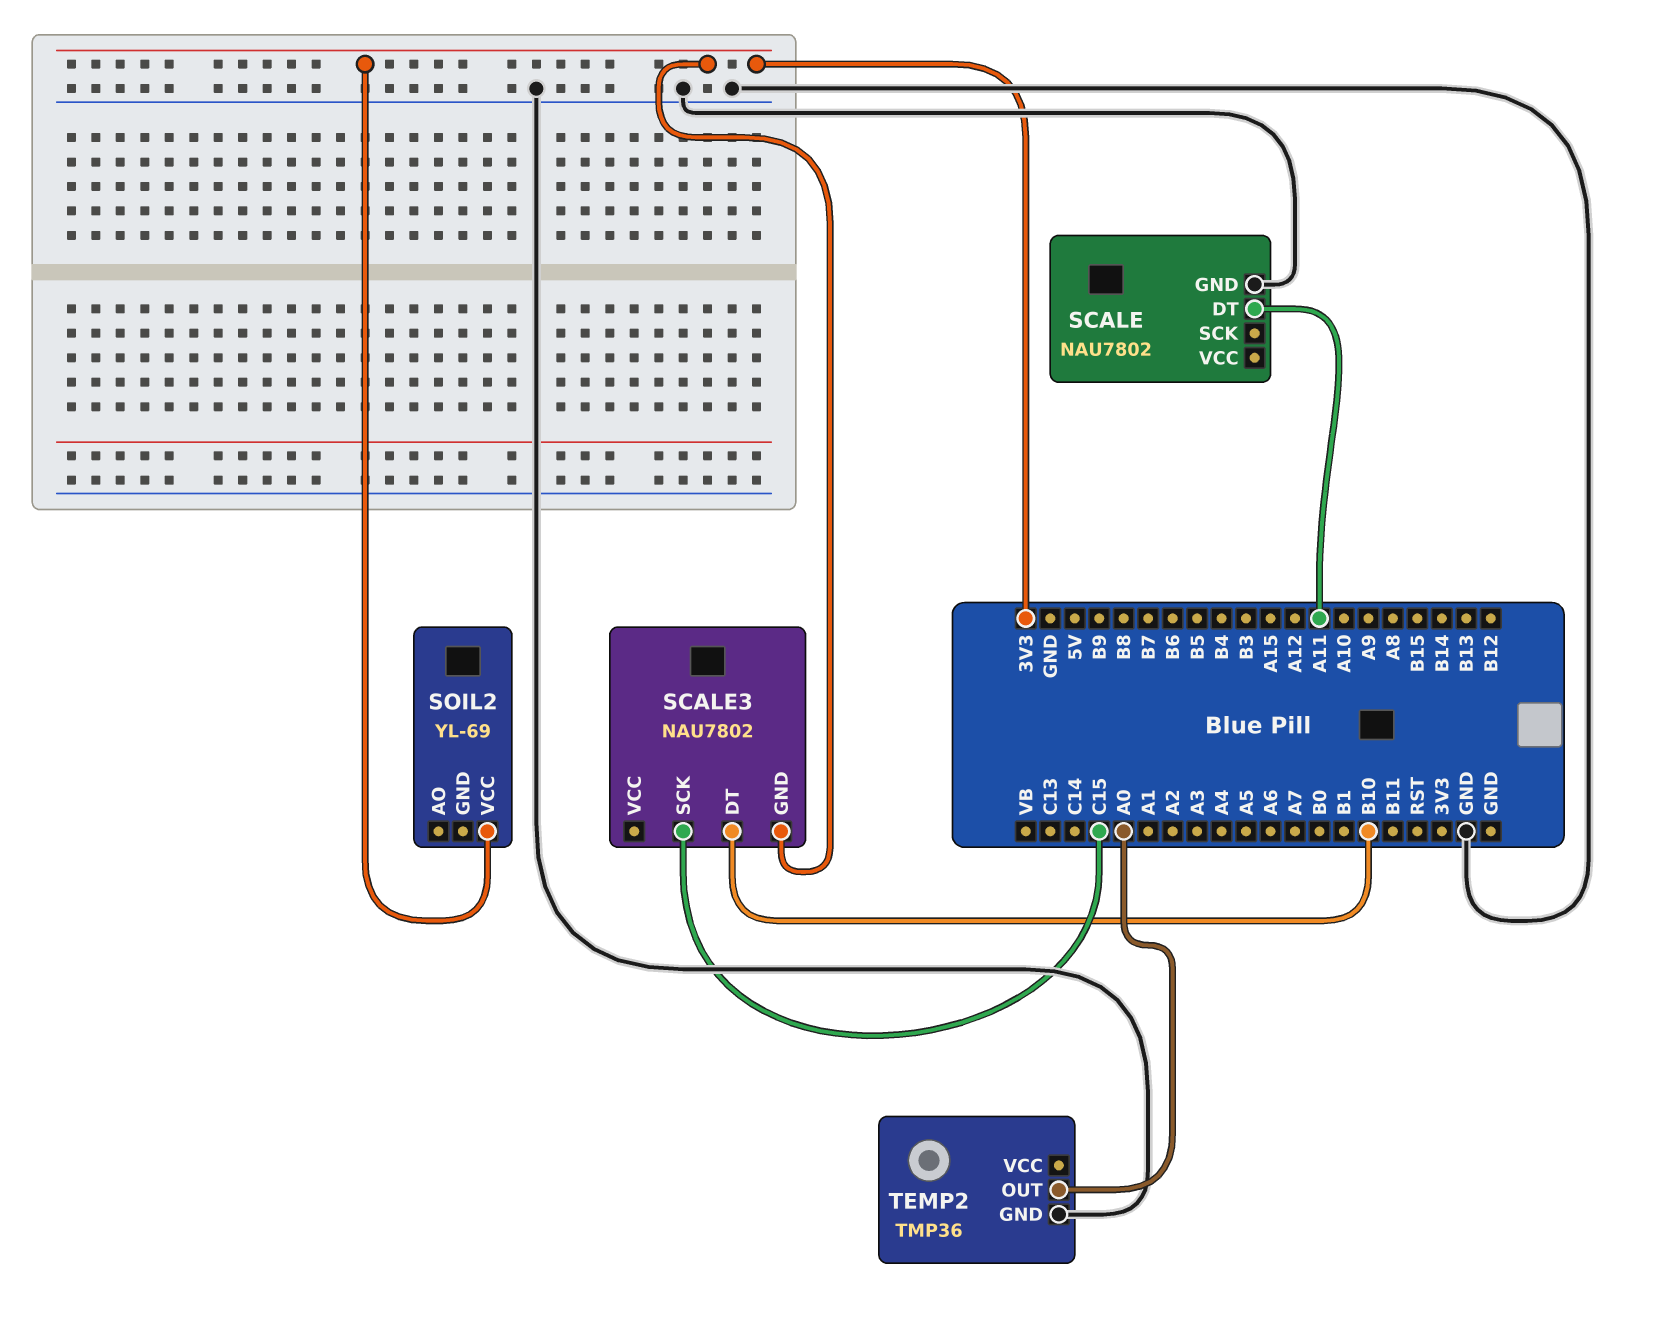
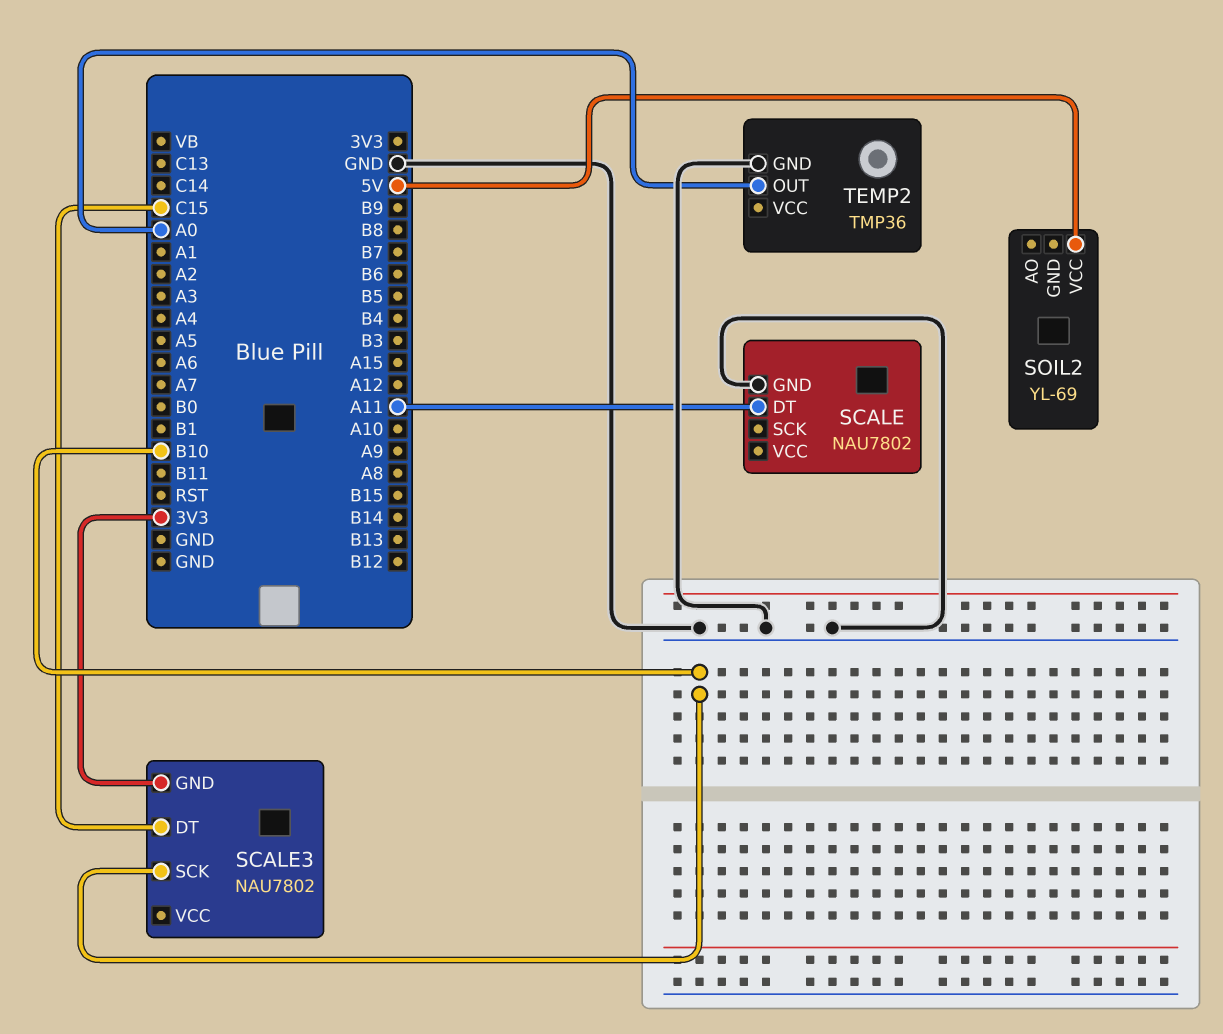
SCALE3 pin DT: B10 -> C15
SCALE3 pin SCK: C15 -> B10
SOIL2 pin VCC: 3V3 -> 5V

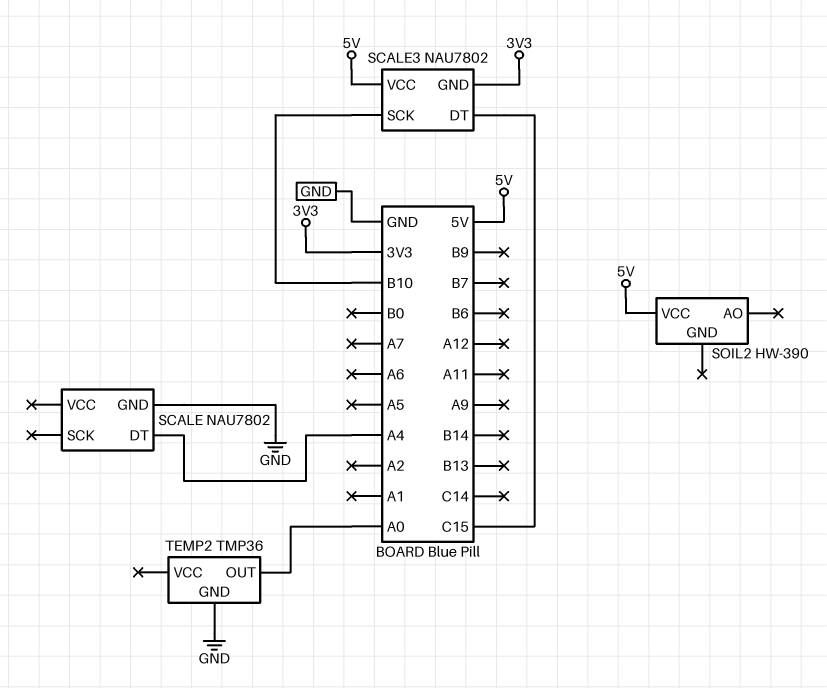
SCALE pin DT: A11 -> A4
SCALE3 pin VCC: none -> 5V
SOIL2: YL-69 -> HW-390

